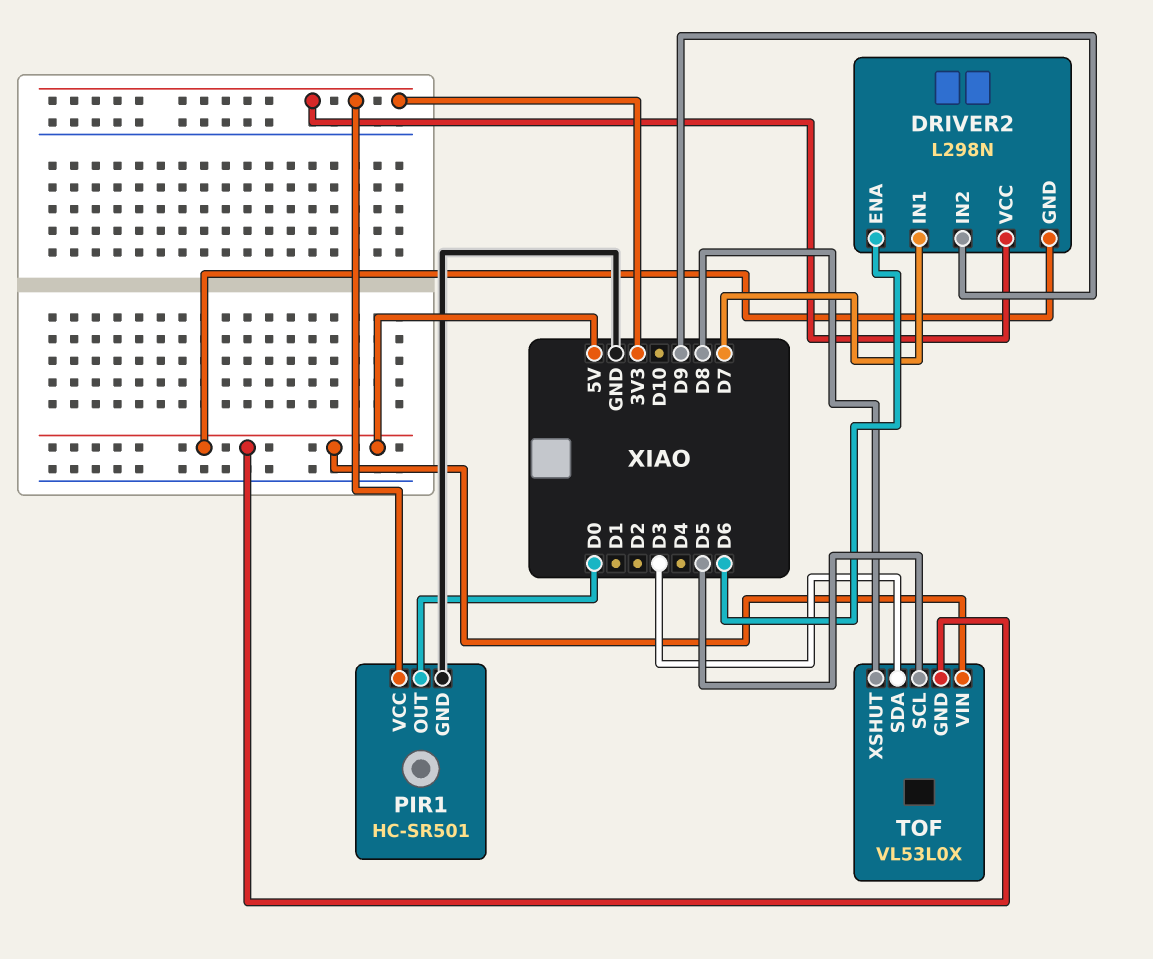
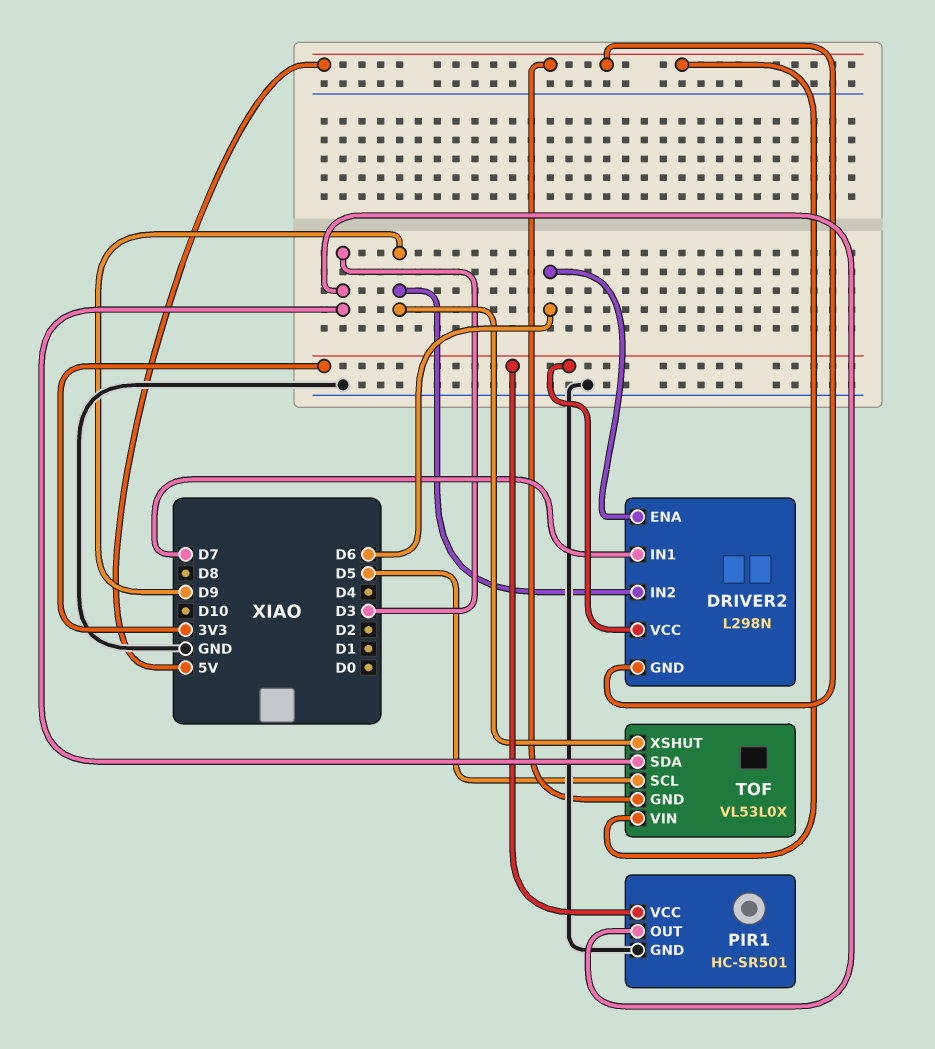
PIR1 pin OUT: D0 -> D3
TOF pin XSHUT: D8 -> D9

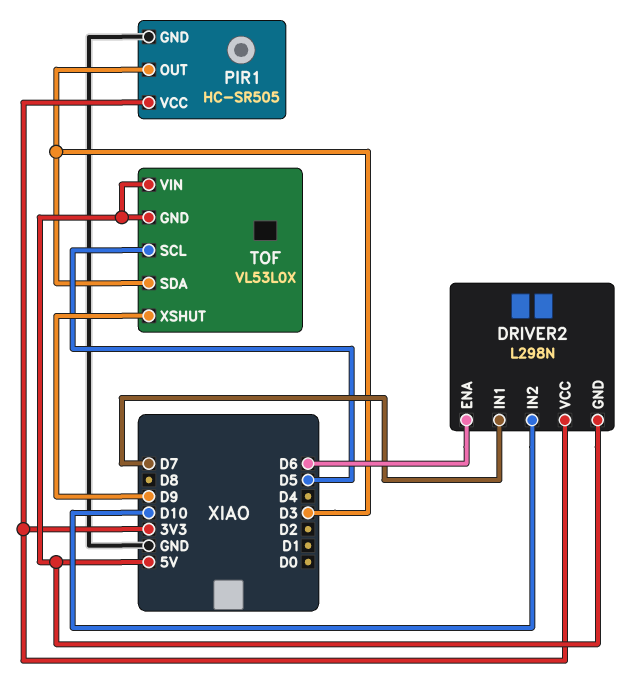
DRIVER2 pin IN2: D9 -> D10
PIR1: HC-SR501 -> HC-SR505

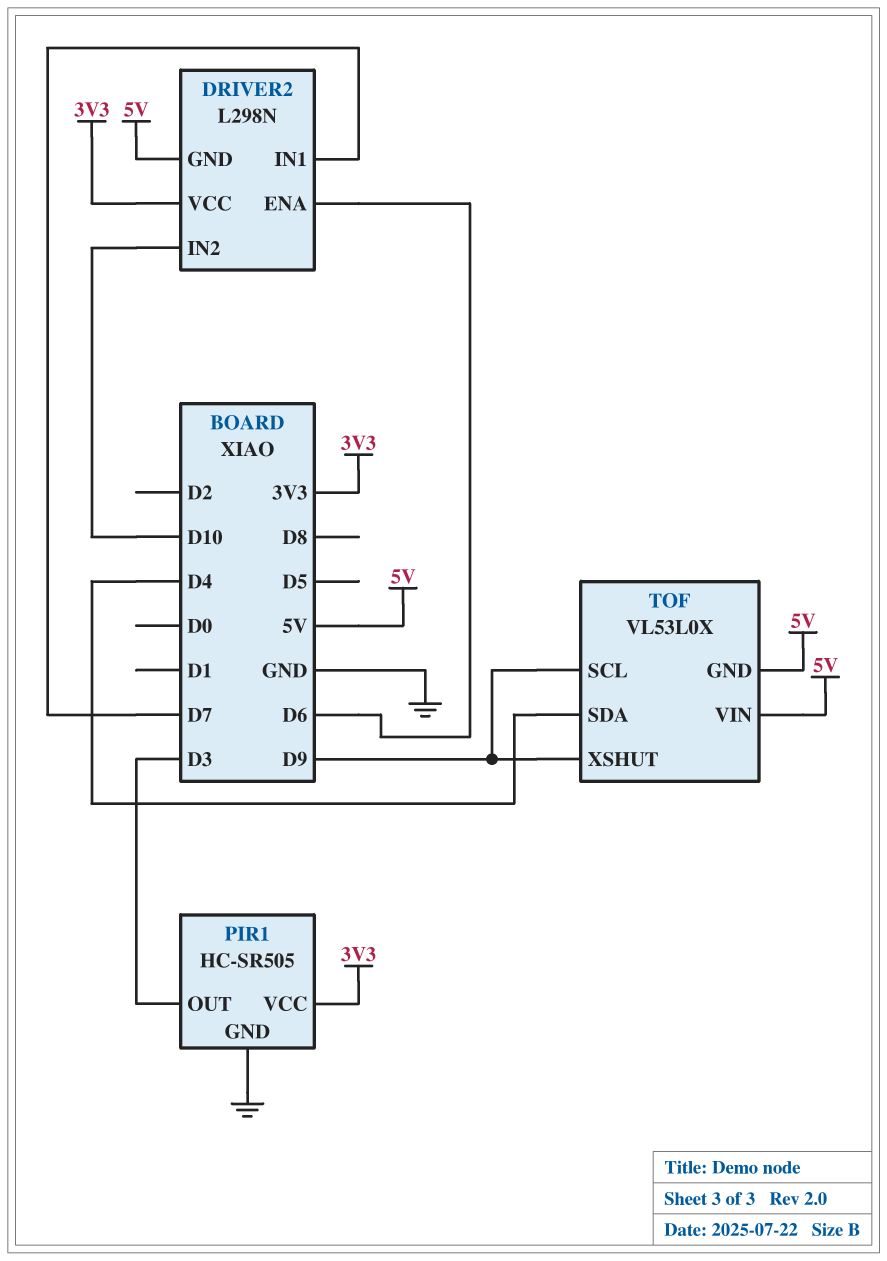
TOF pin SCL: D5 -> D9
TOF pin SDA: D3 -> D4

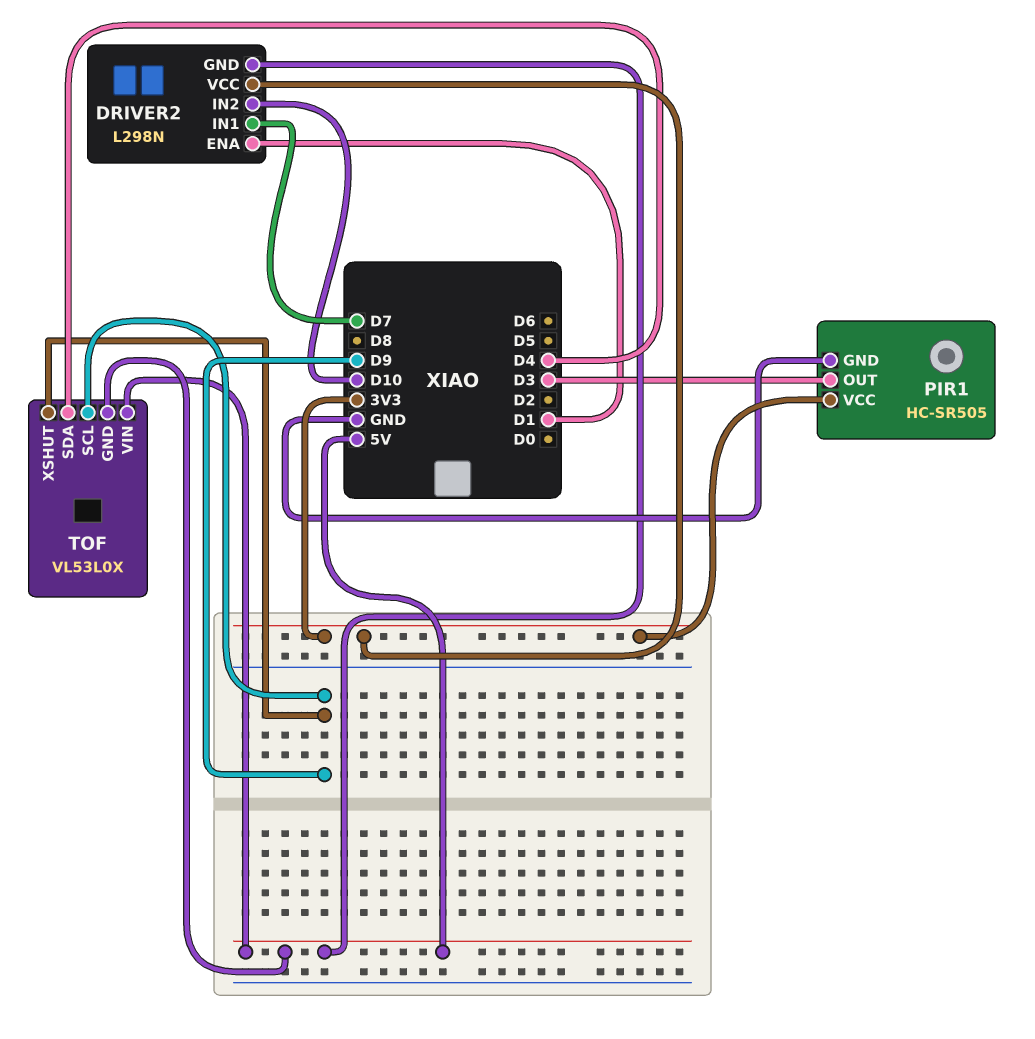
DRIVER2 pin ENA: D6 -> D1

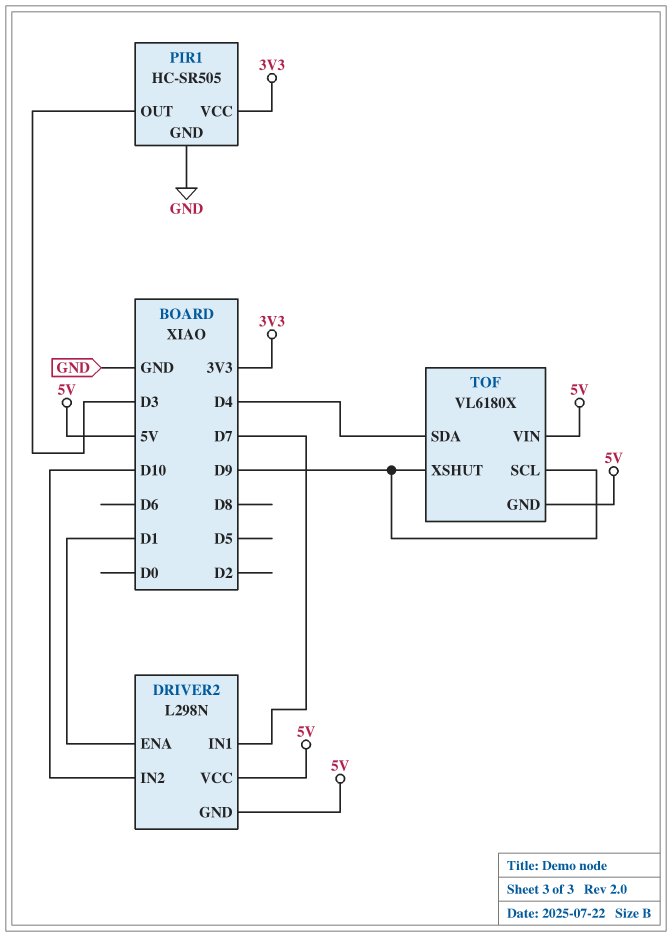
DRIVER2 pin VCC: 3V3 -> 5V
TOF: VL53L0X -> VL6180X

